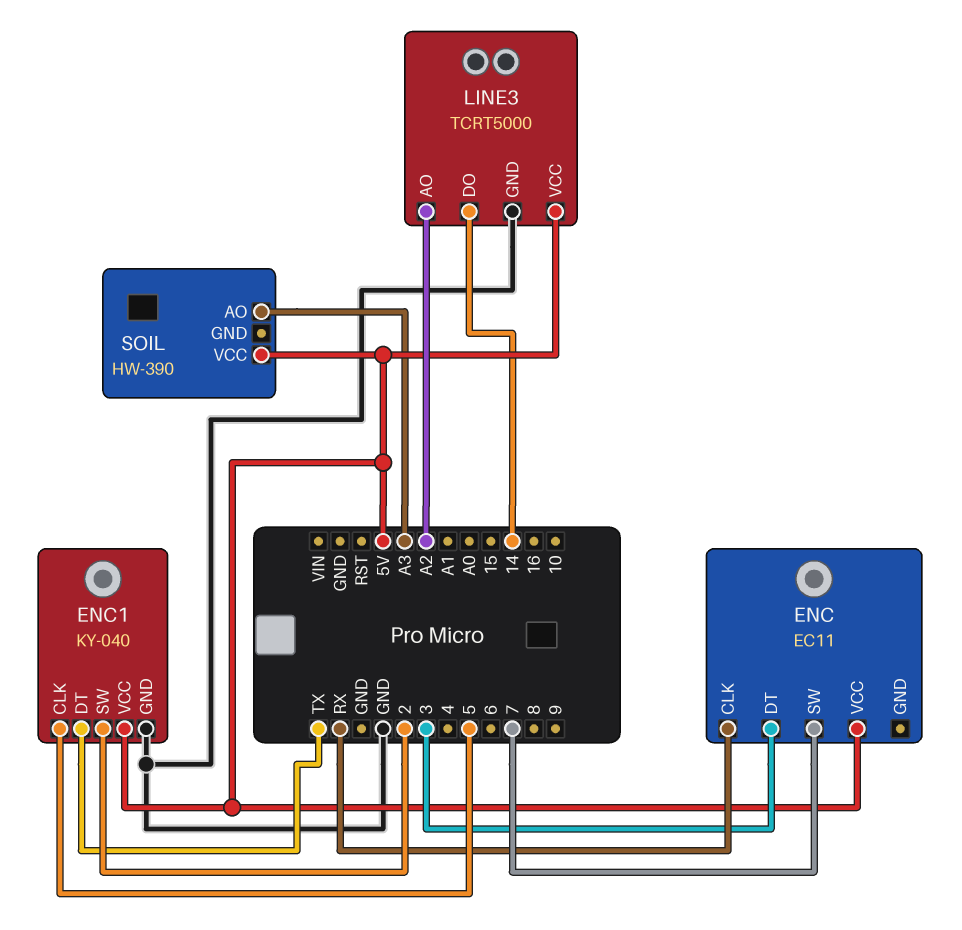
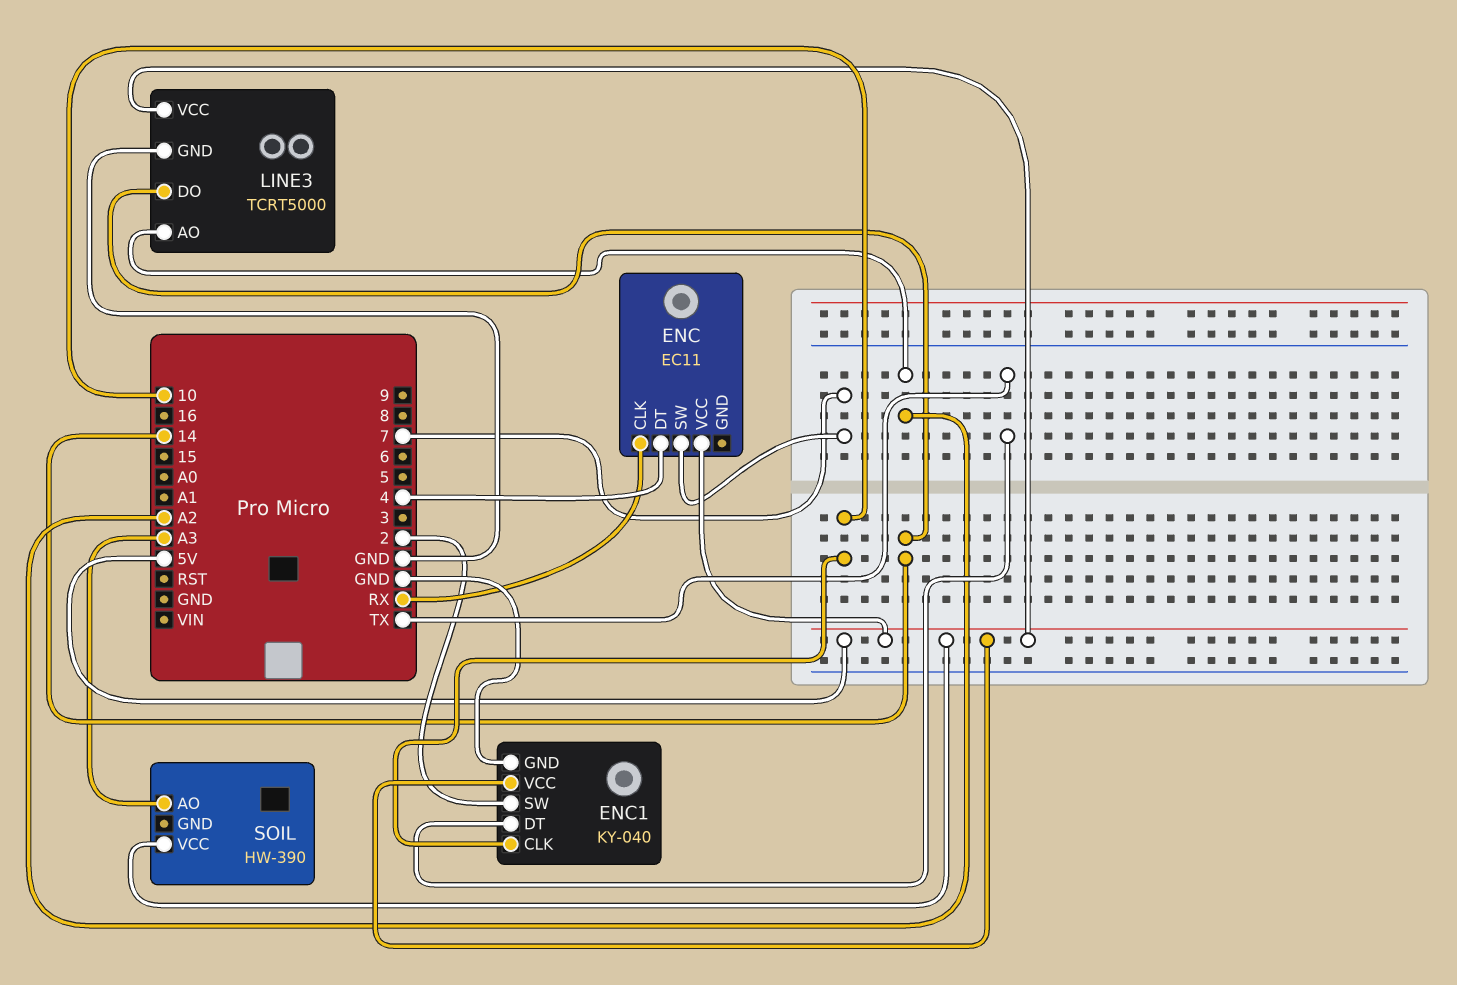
ENC pin DT: 3 -> 4
ENC1 pin CLK: 5 -> 10

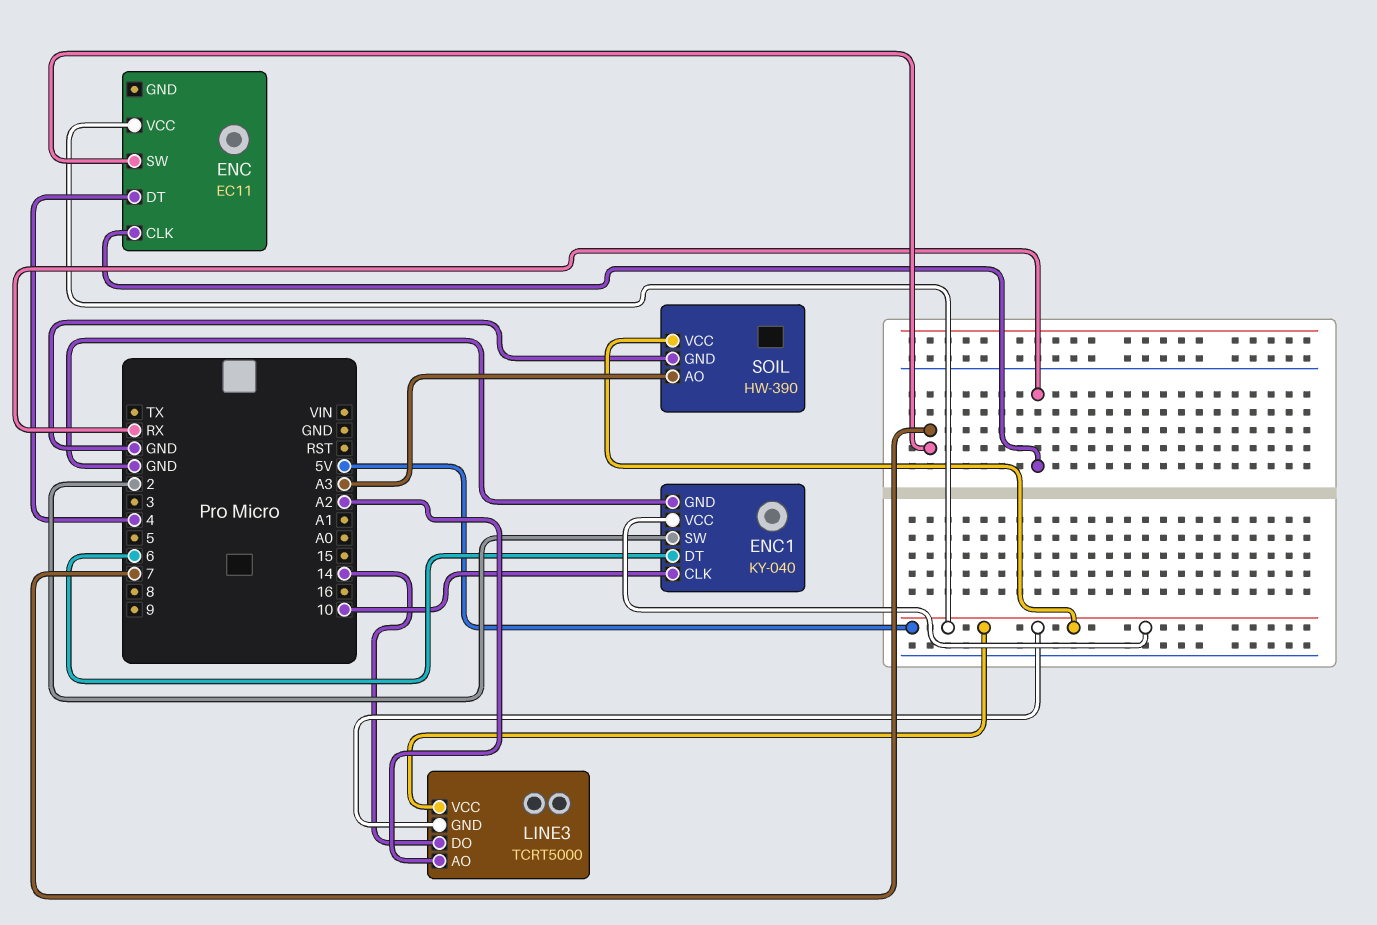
ENC1 pin DT: TX -> 6
LINE3 pin GND: GND -> 5V
SOIL pin GND: none -> GND

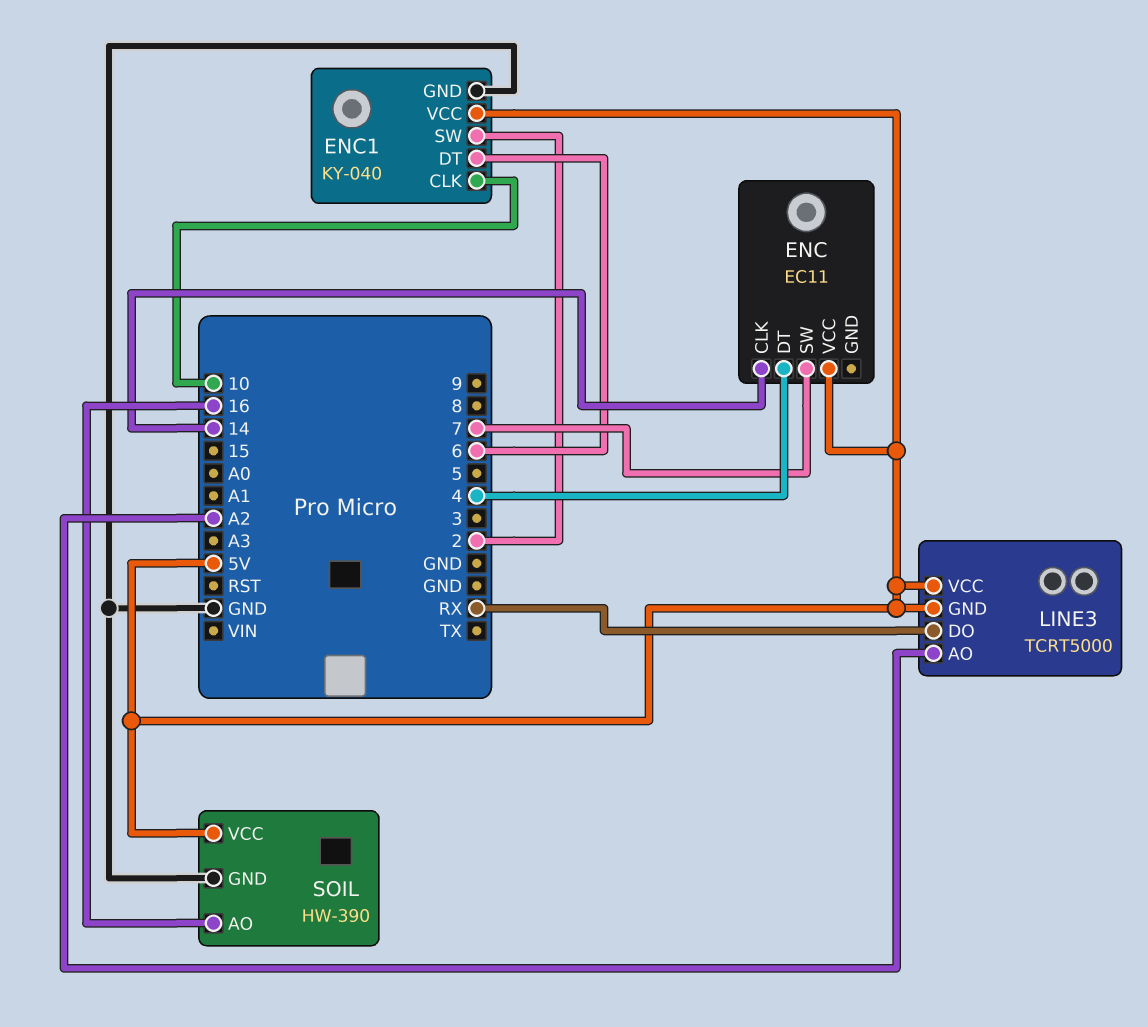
ENC pin CLK: RX -> 14
LINE3 pin DO: 14 -> RX
SOIL pin AO: A3 -> 16

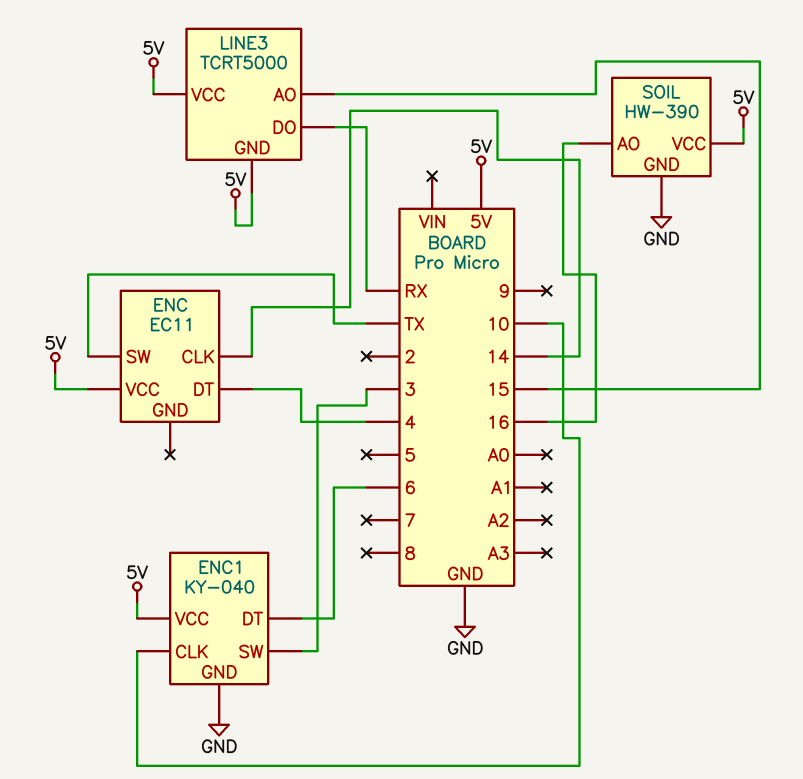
ENC pin SW: 7 -> TX
ENC1 pin SW: 2 -> 3
LINE3 pin AO: A2 -> 15

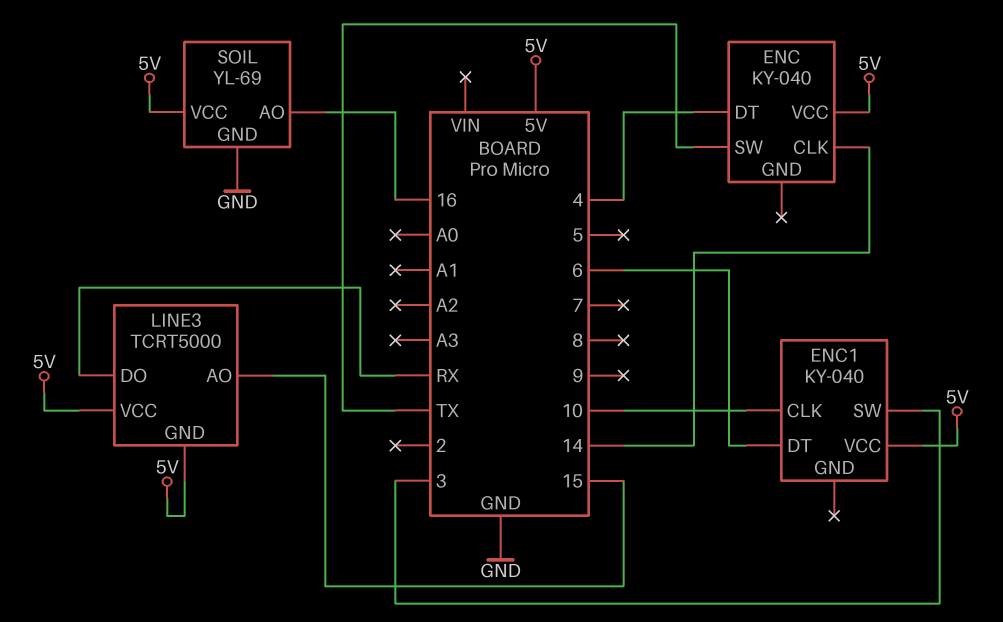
ENC: EC11 -> KY-040
ENC1 pin GND: GND -> none
SOIL: HW-390 -> YL-69

